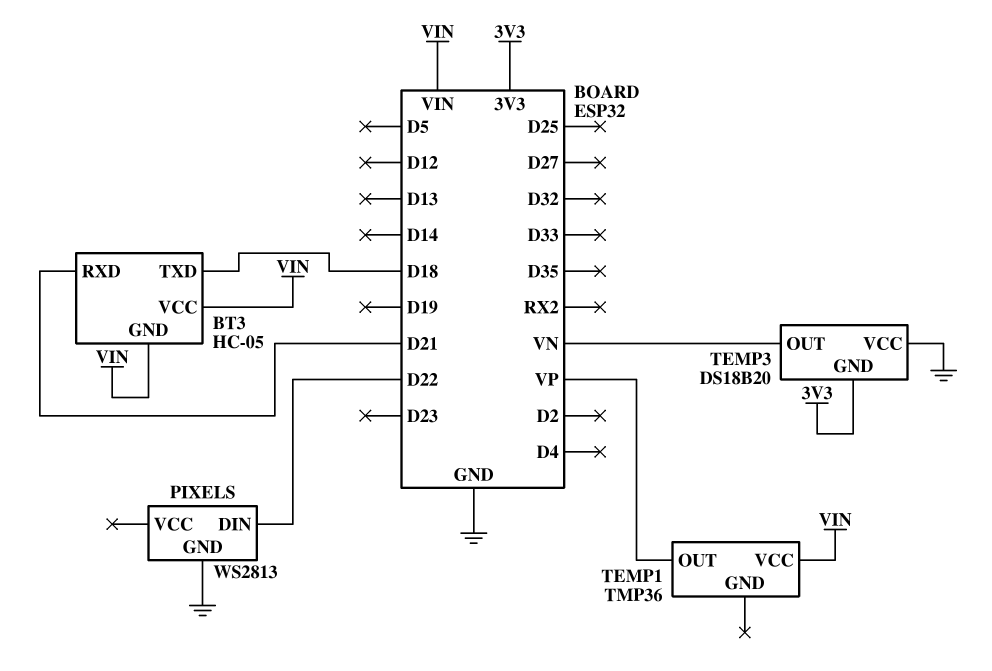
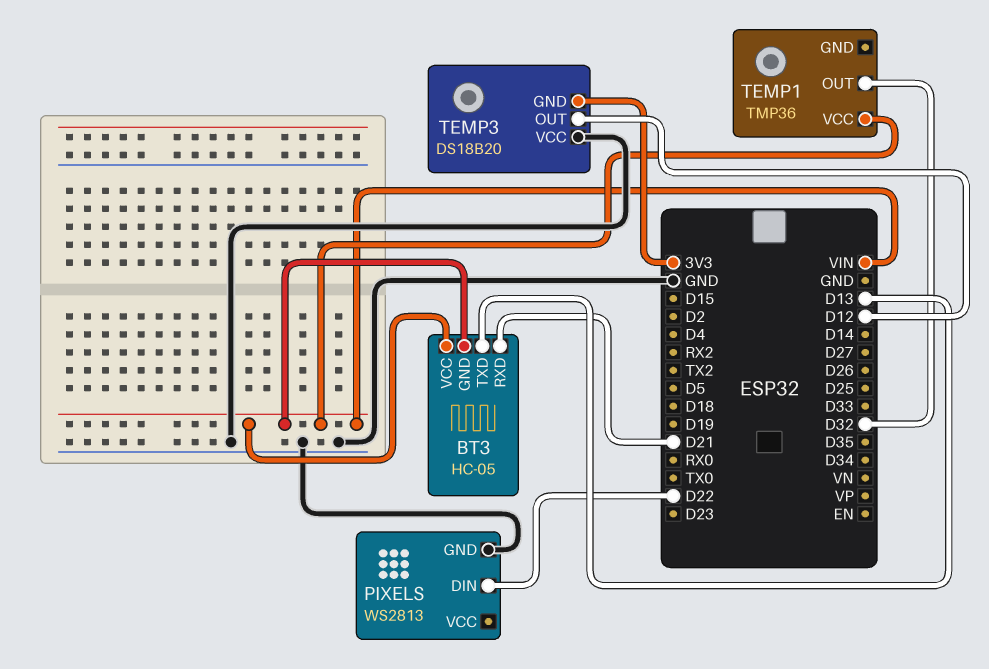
BT3 pin TXD: D18 -> D13
TEMP1 pin OUT: VP -> D32
TEMP3 pin OUT: VN -> D12

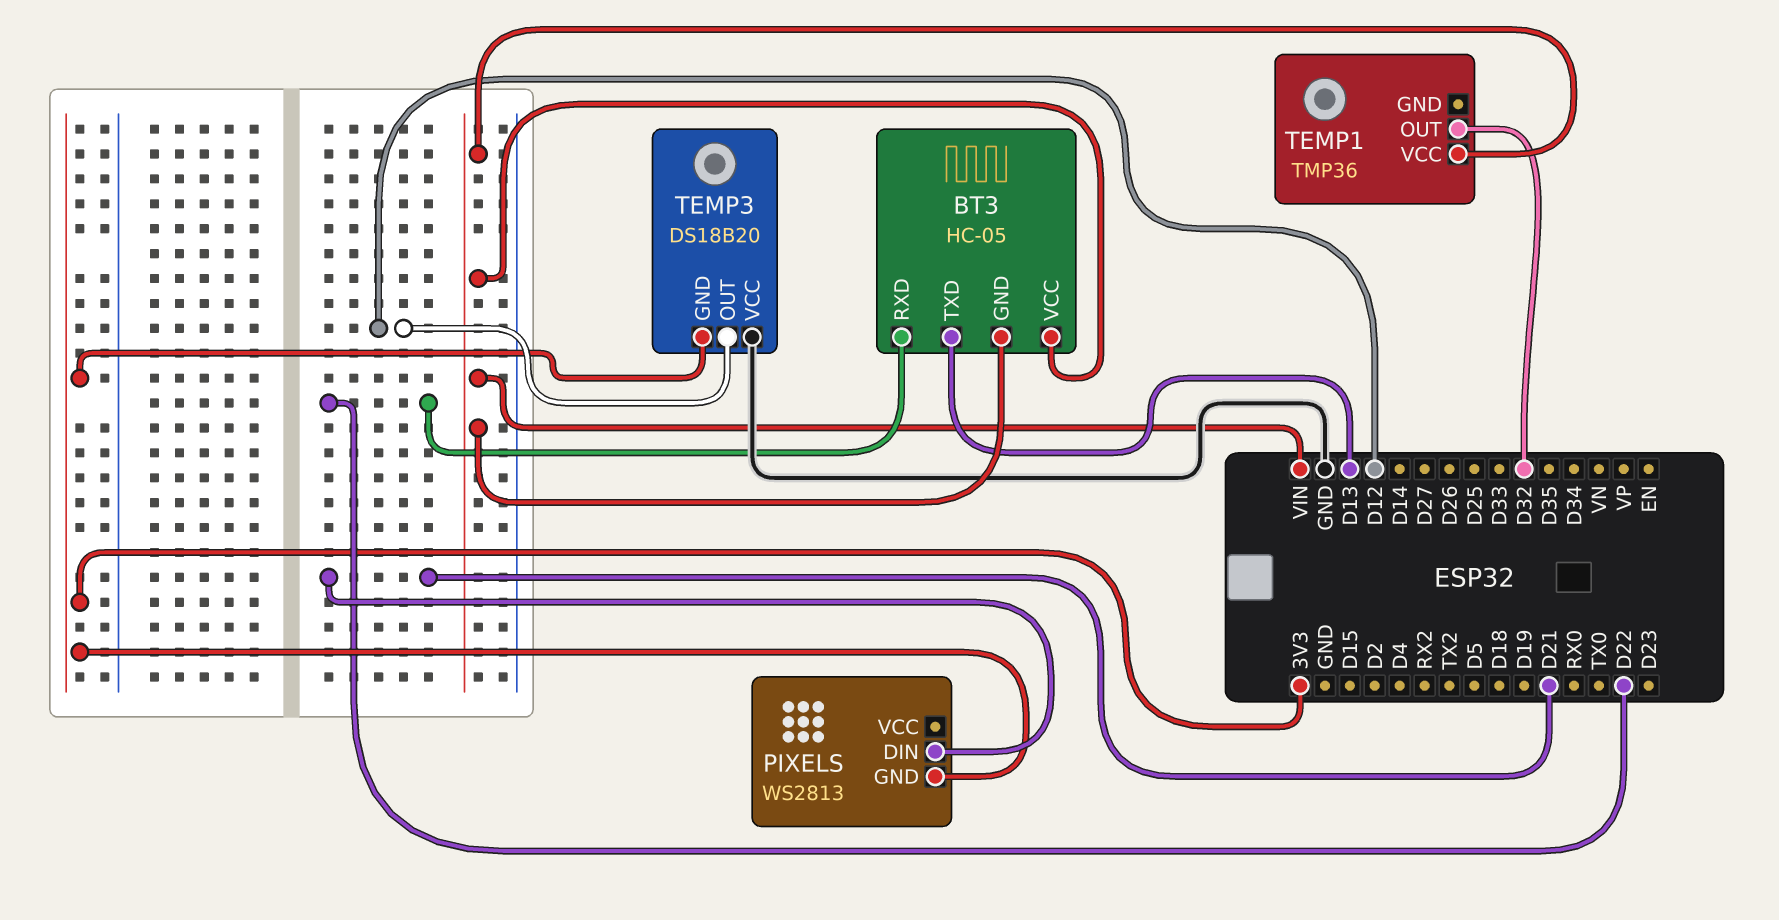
BT3 pin RXD: D21 -> D22
PIXELS pin DIN: D22 -> D21
PIXELS pin GND: GND -> 3V3

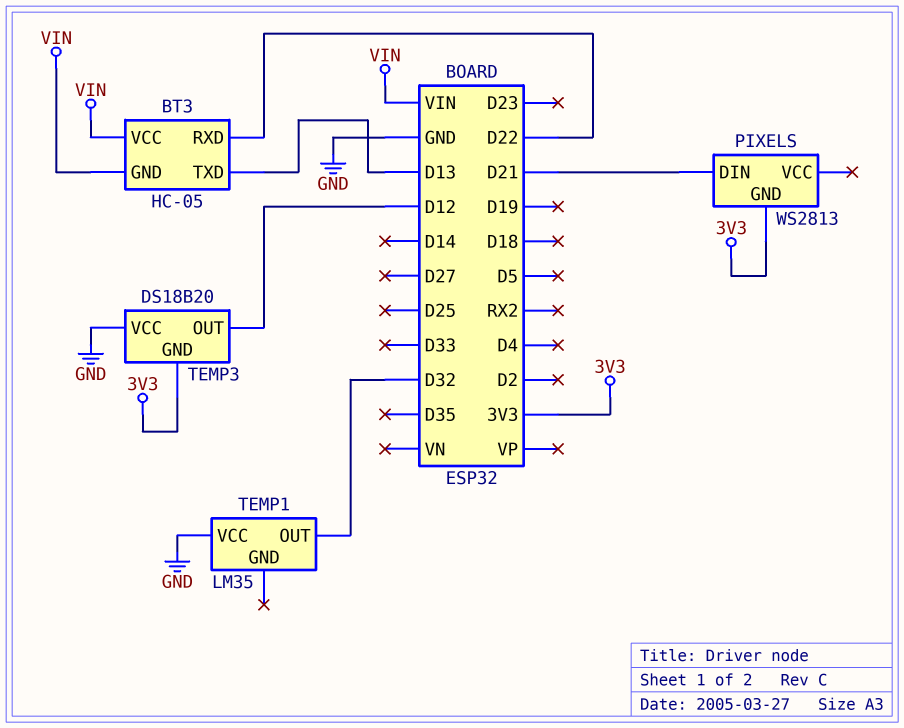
TEMP1: TMP36 -> LM35
TEMP1 pin VCC: VIN -> GND

